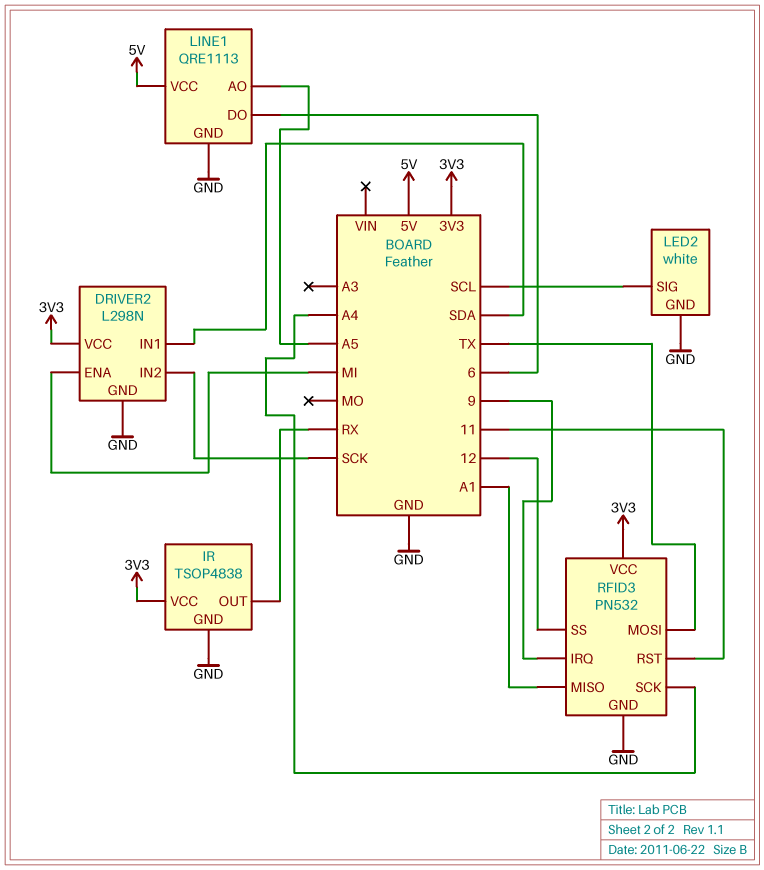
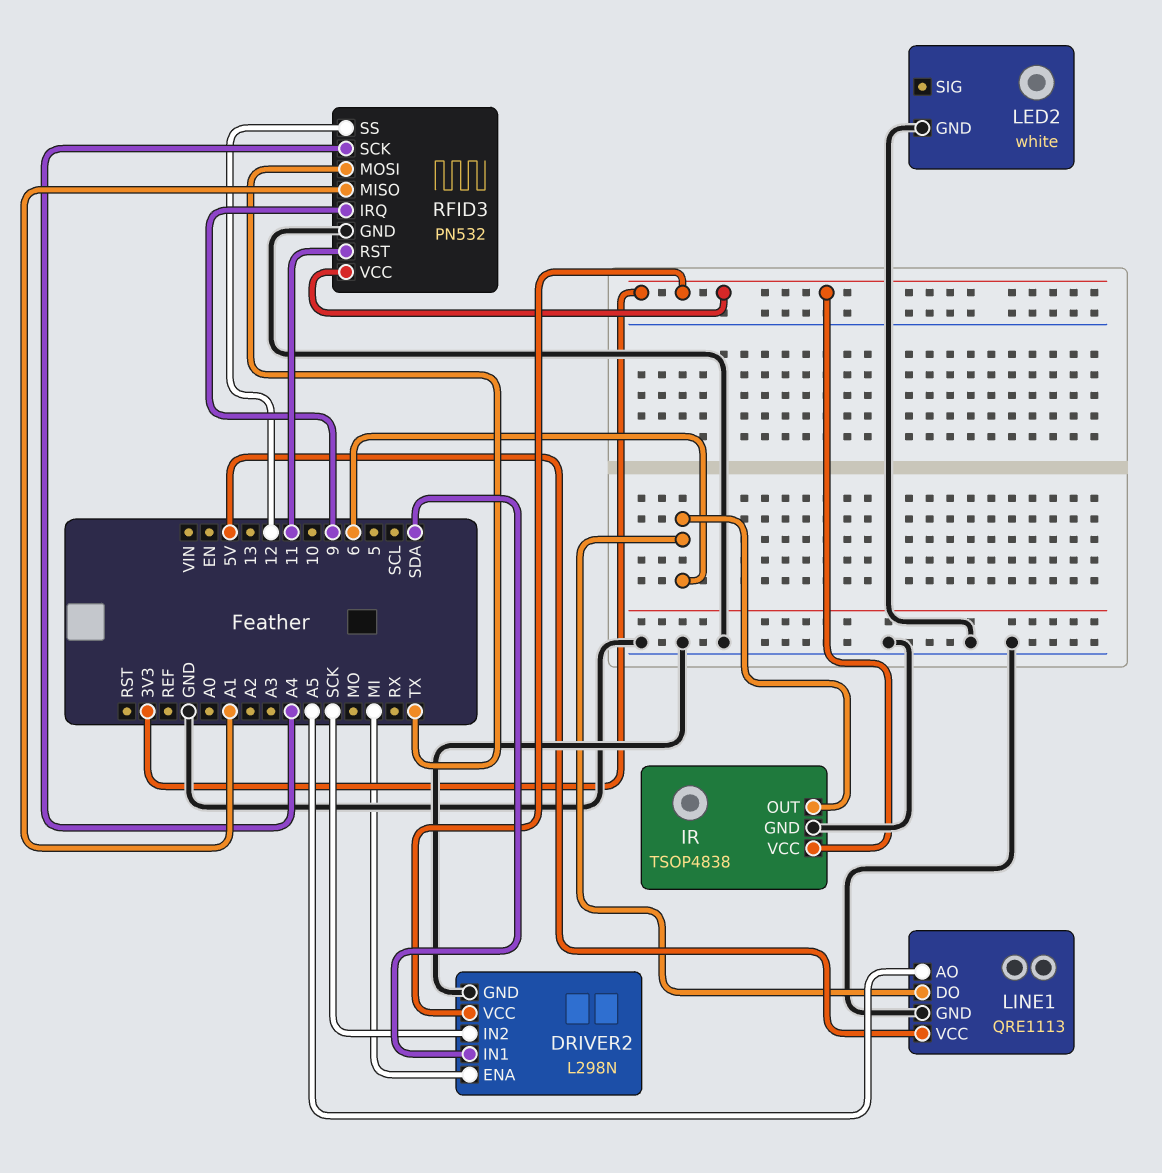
IR pin OUT: RX -> 6
LED2 pin SIG: SCL -> none

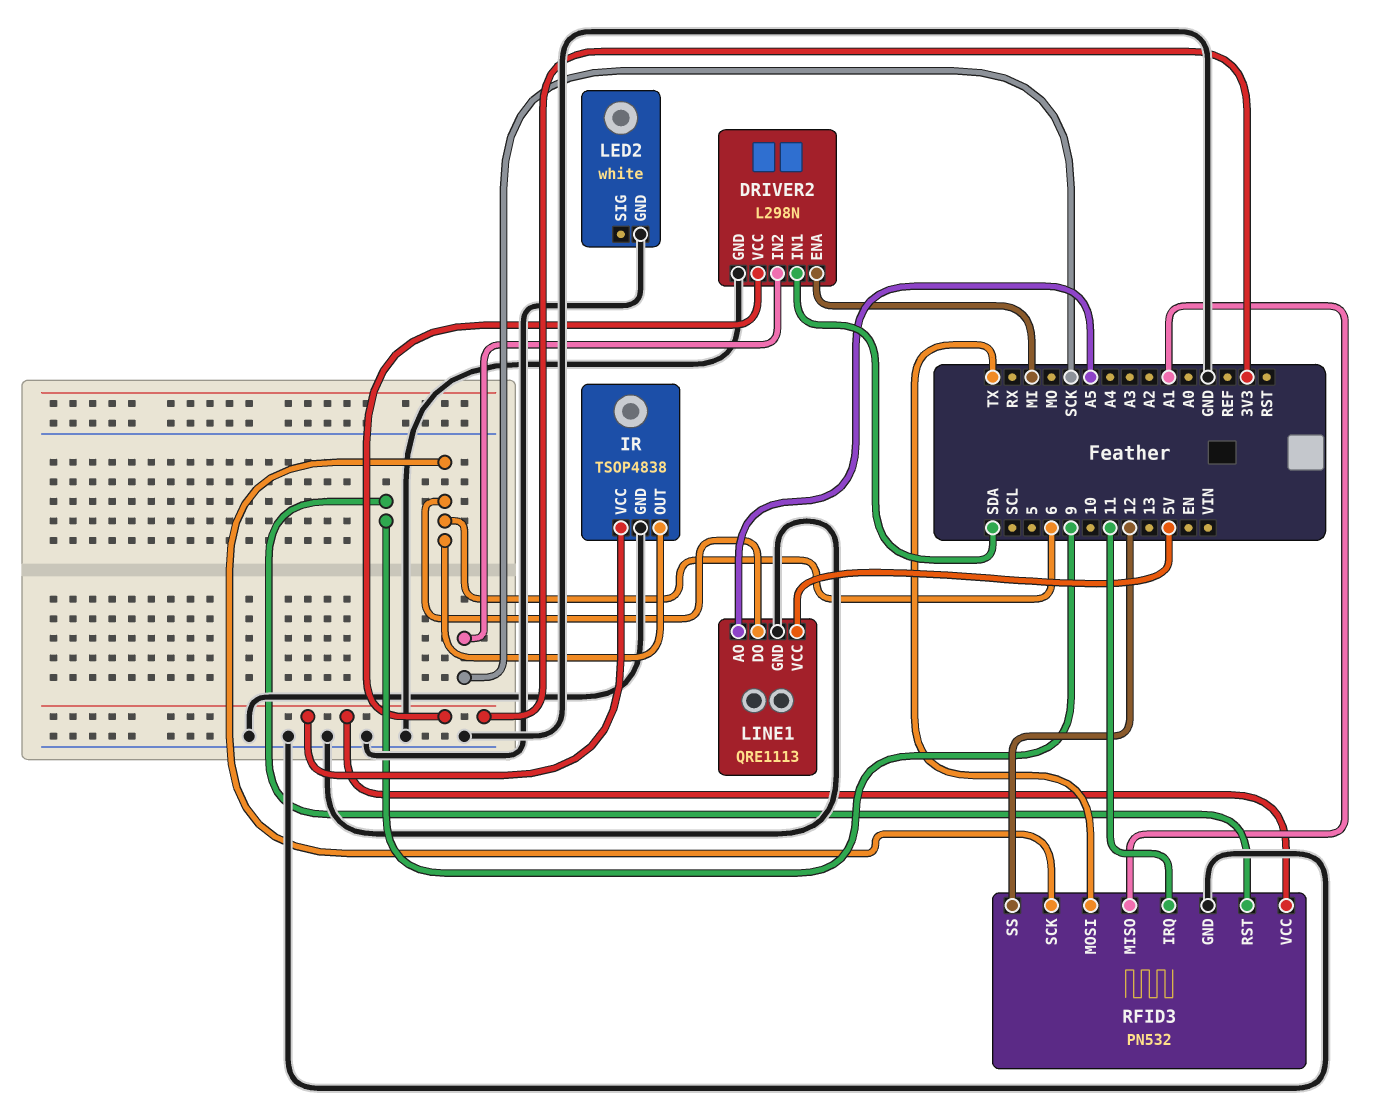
RFID3 pin IRQ: 9 -> 11
RFID3 pin RST: 11 -> 9
RFID3 pin SCK: A4 -> 6

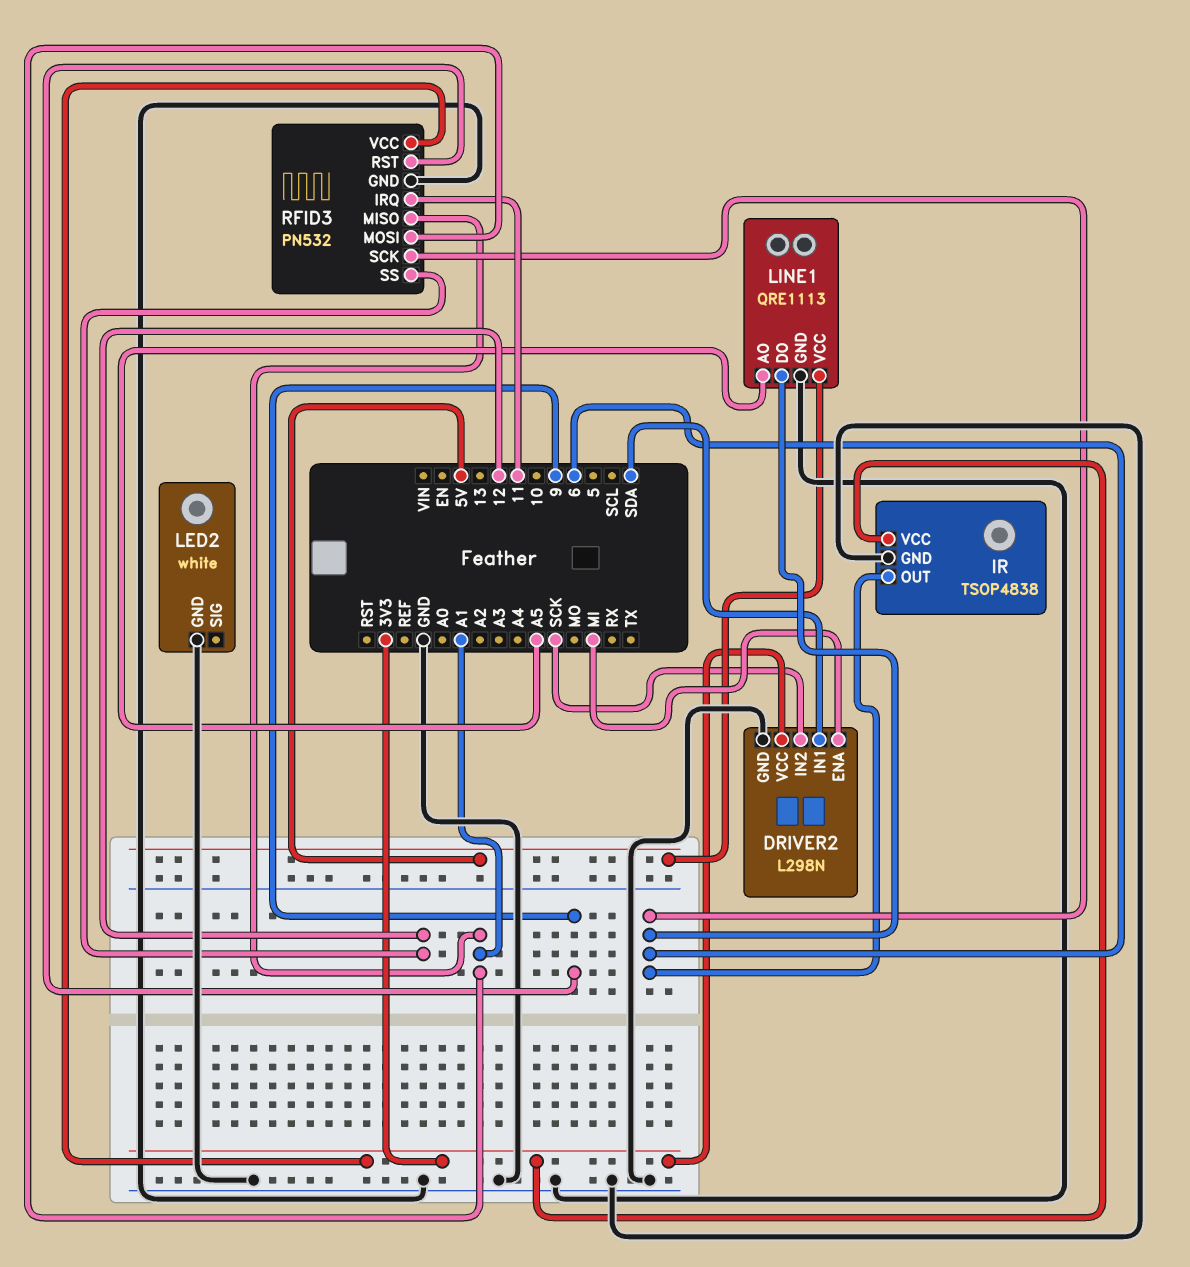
RFID3 pin MOSI: TX -> A1

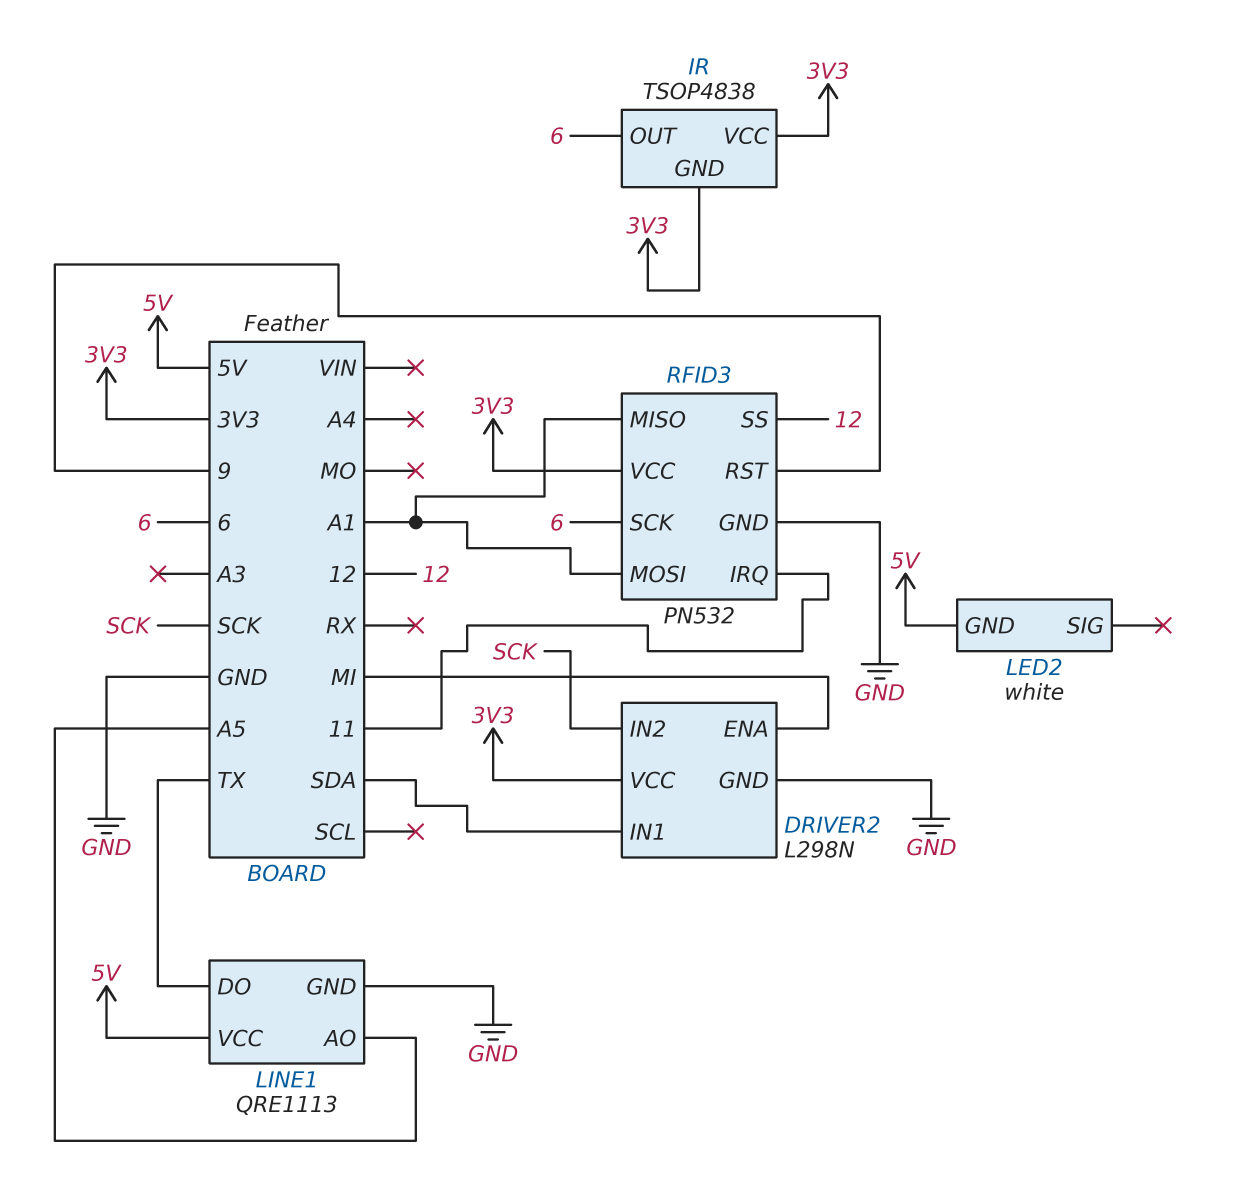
IR pin GND: GND -> 3V3
LED2 pin GND: GND -> 5V
LINE1 pin DO: 6 -> TX

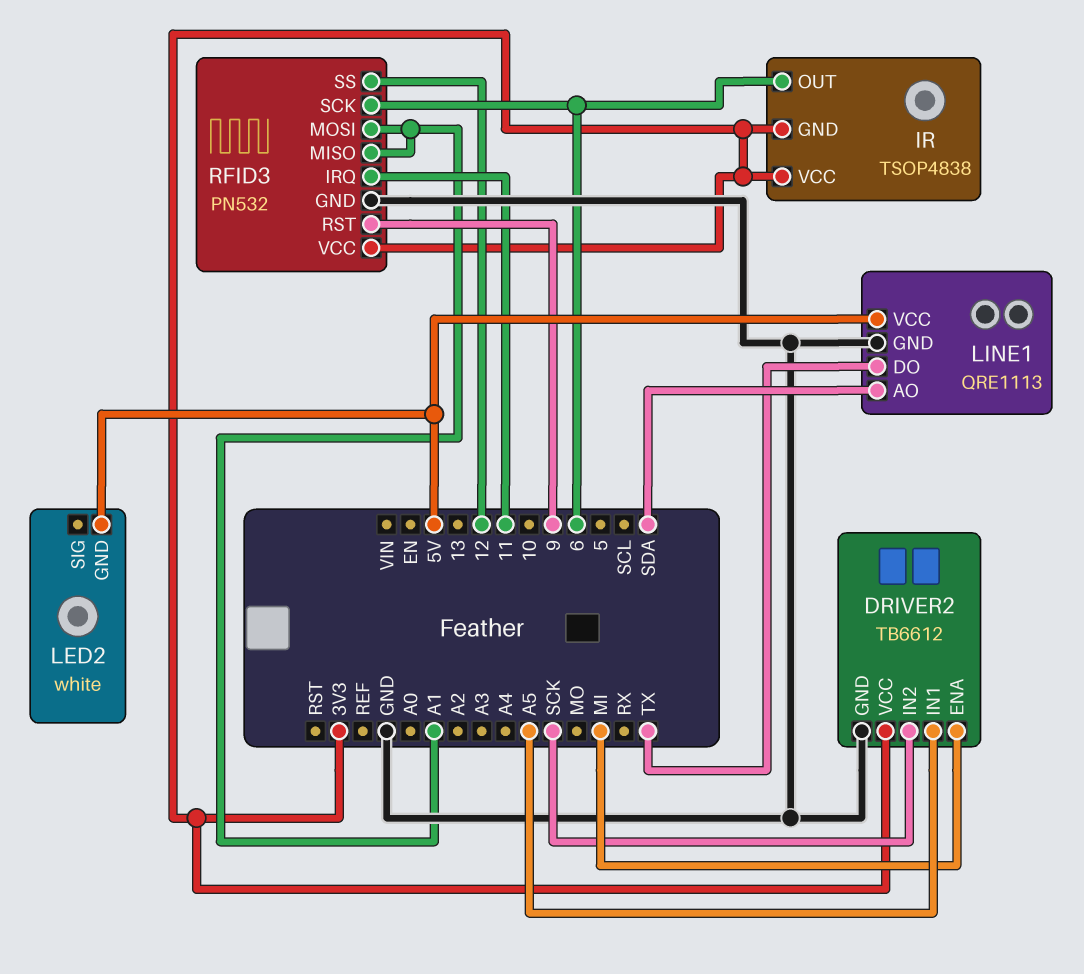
DRIVER2: L298N -> TB6612
DRIVER2 pin IN1: SDA -> A5
LINE1 pin AO: A5 -> SDA

